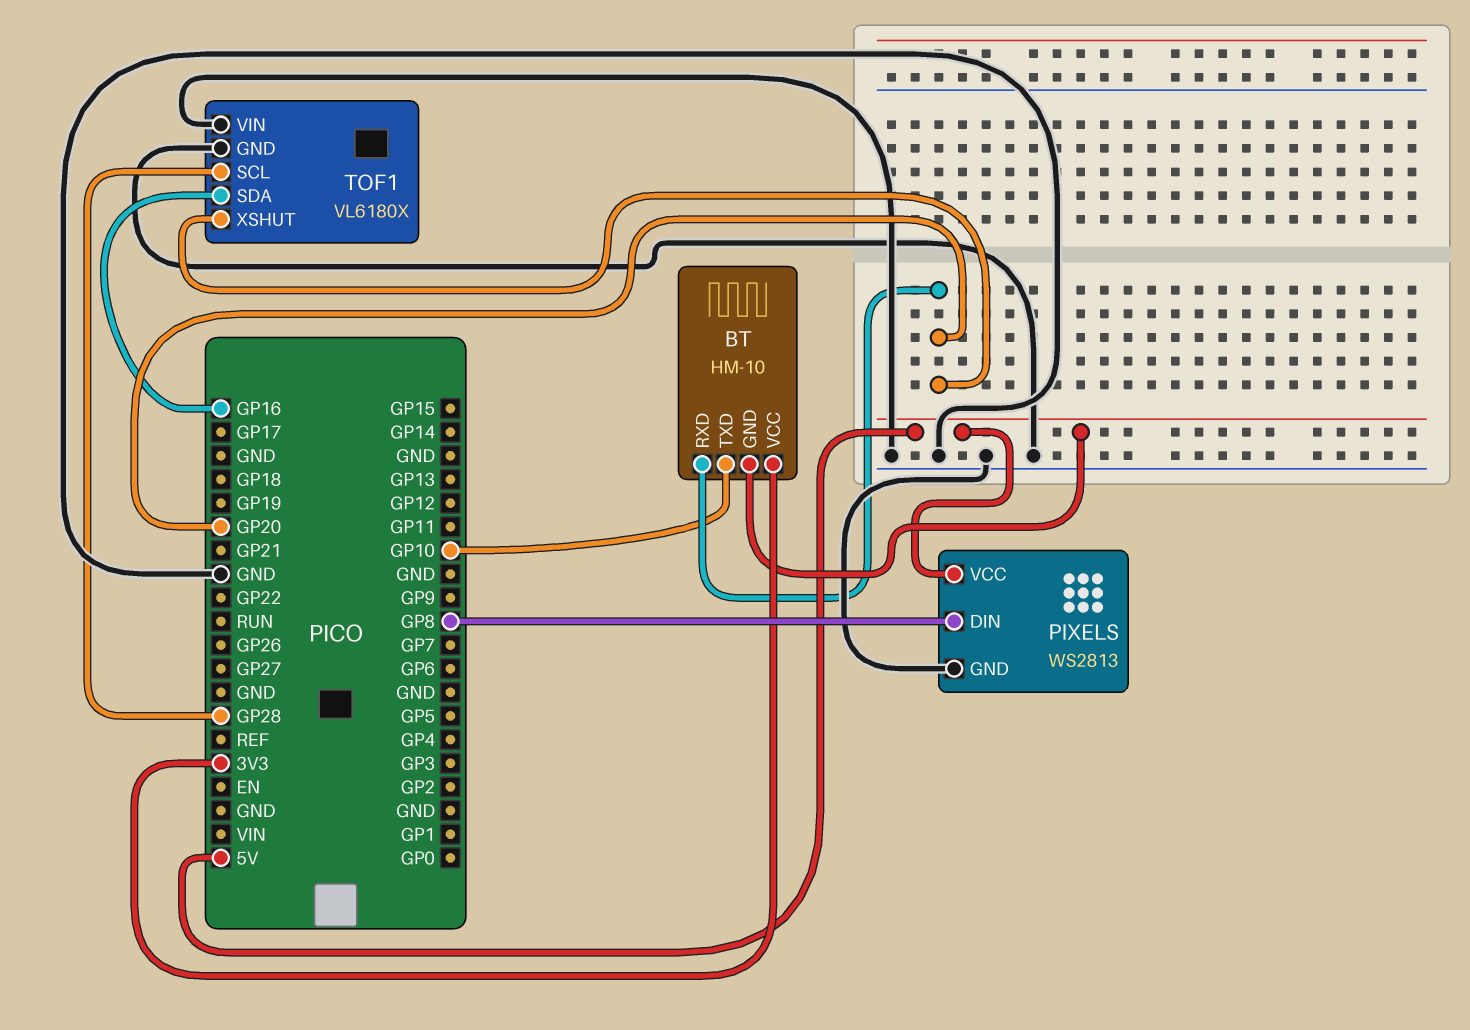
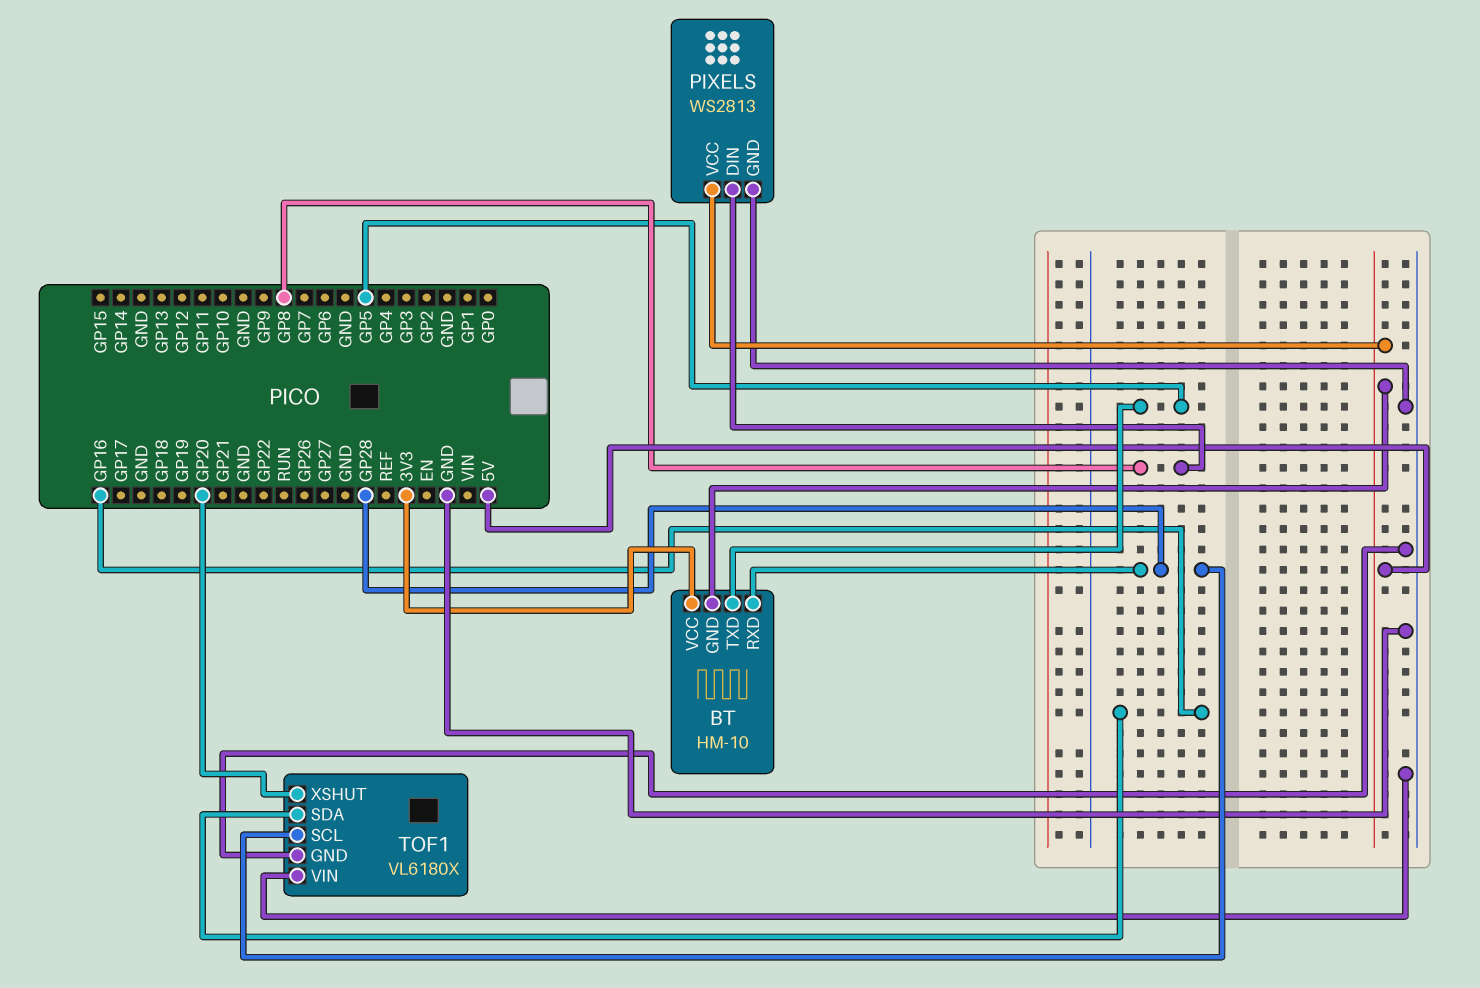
BT pin RXD: GP20 -> GP28
BT pin TXD: GP10 -> GP5

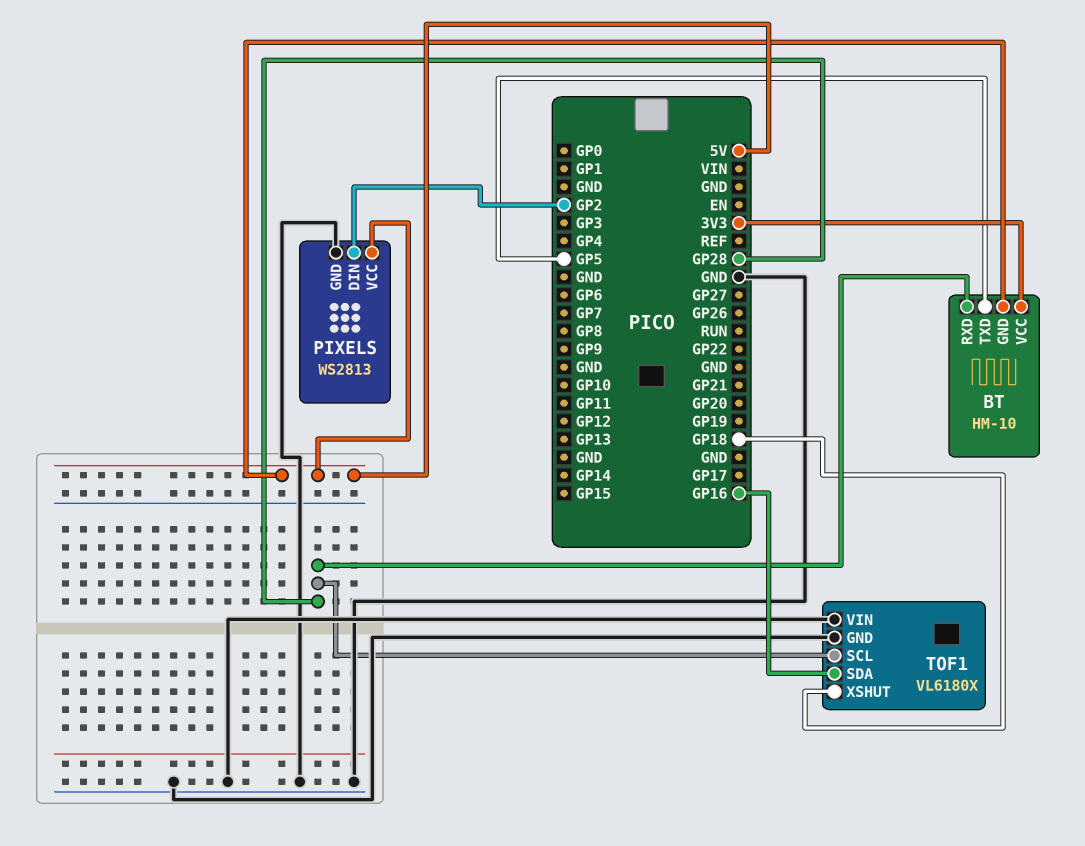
PIXELS pin DIN: GP8 -> GP2
TOF1 pin XSHUT: GP20 -> GP18

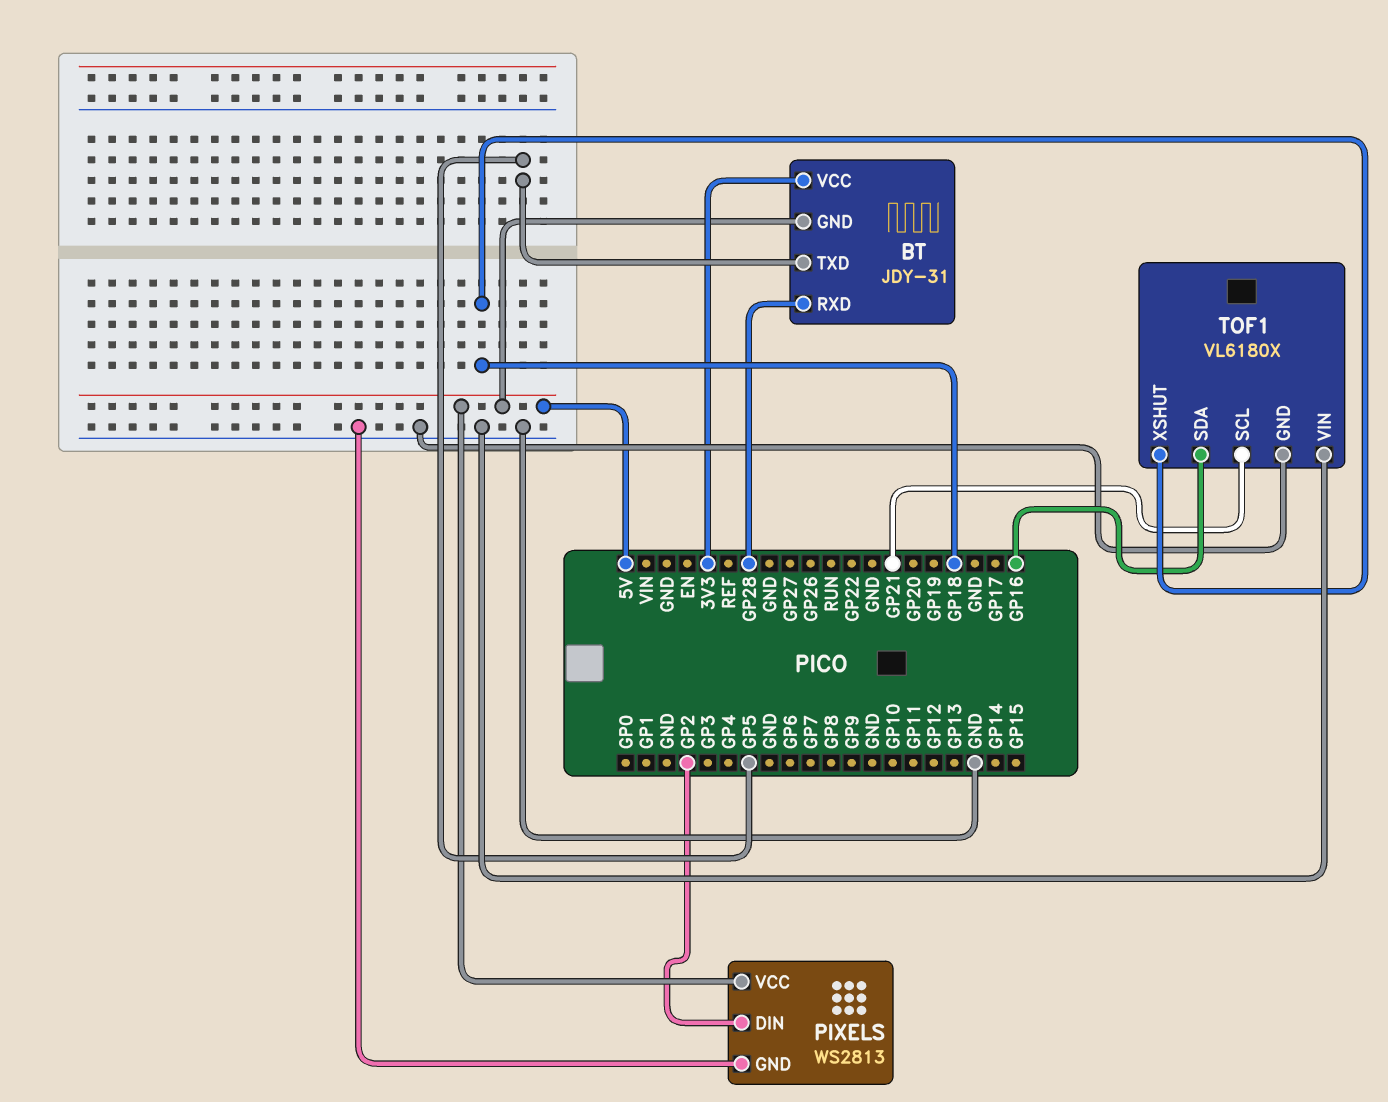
BT: HM-10 -> JDY-31
TOF1 pin SCL: GP28 -> GP21

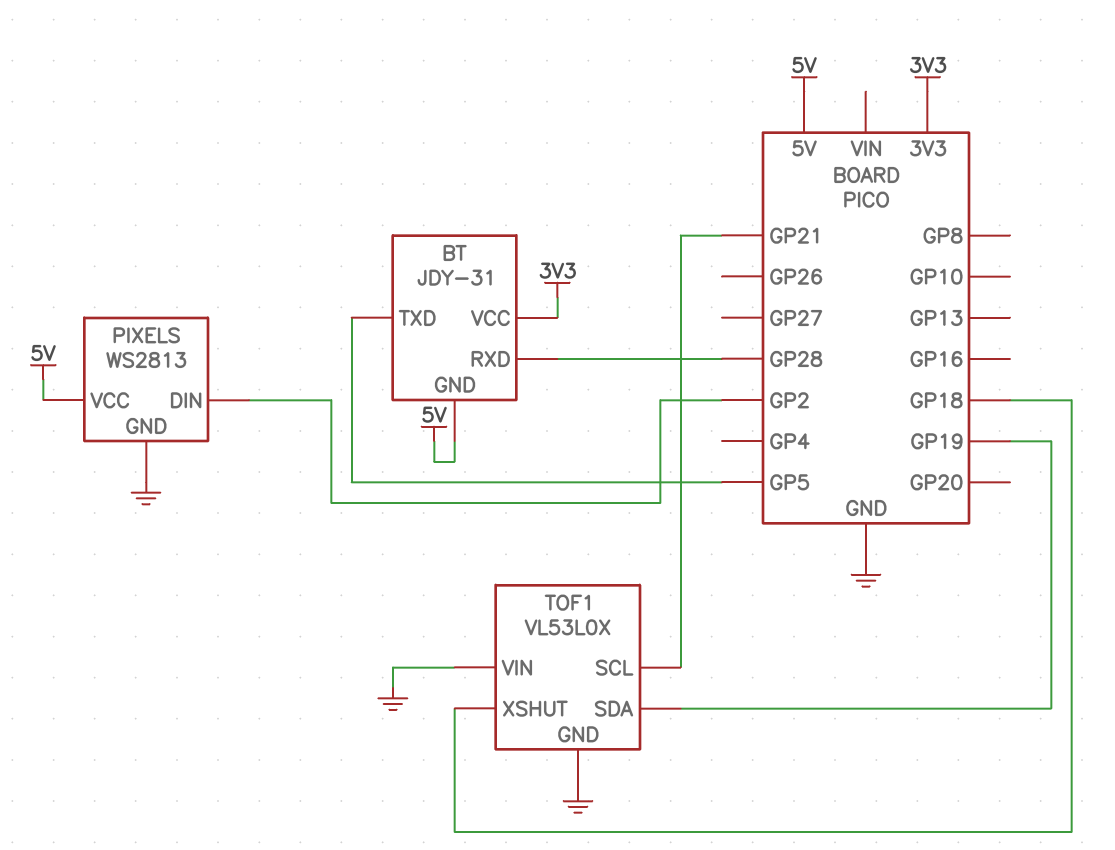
TOF1: VL6180X -> VL53L0X
TOF1 pin SDA: GP16 -> GP19

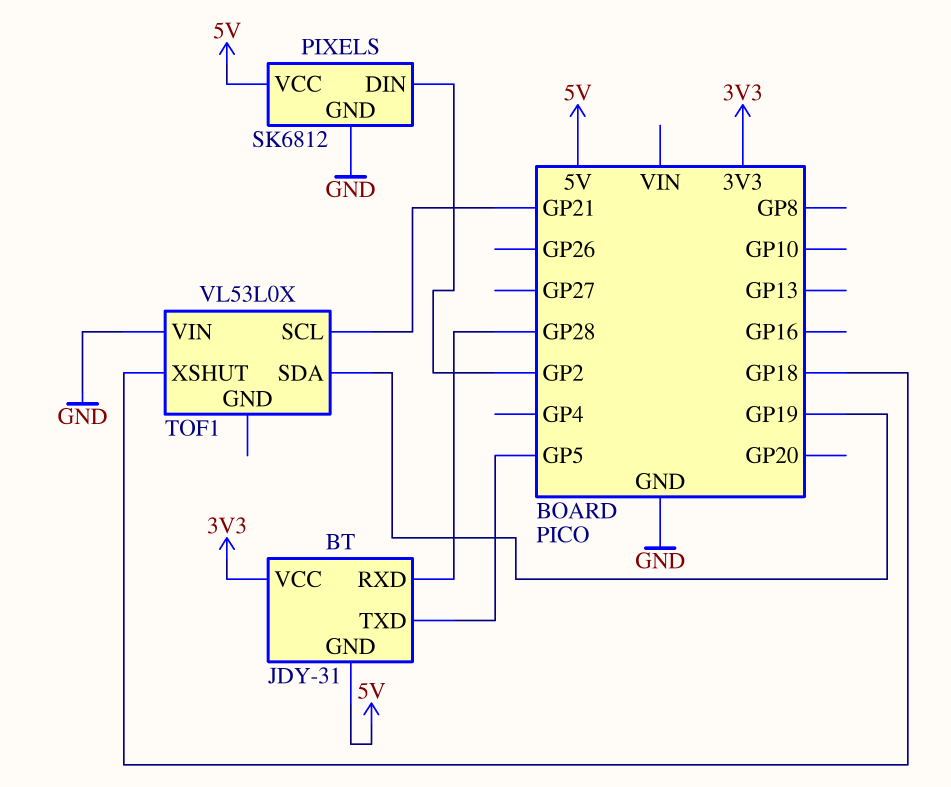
PIXELS: WS2813 -> SK6812
TOF1 pin GND: GND -> none

